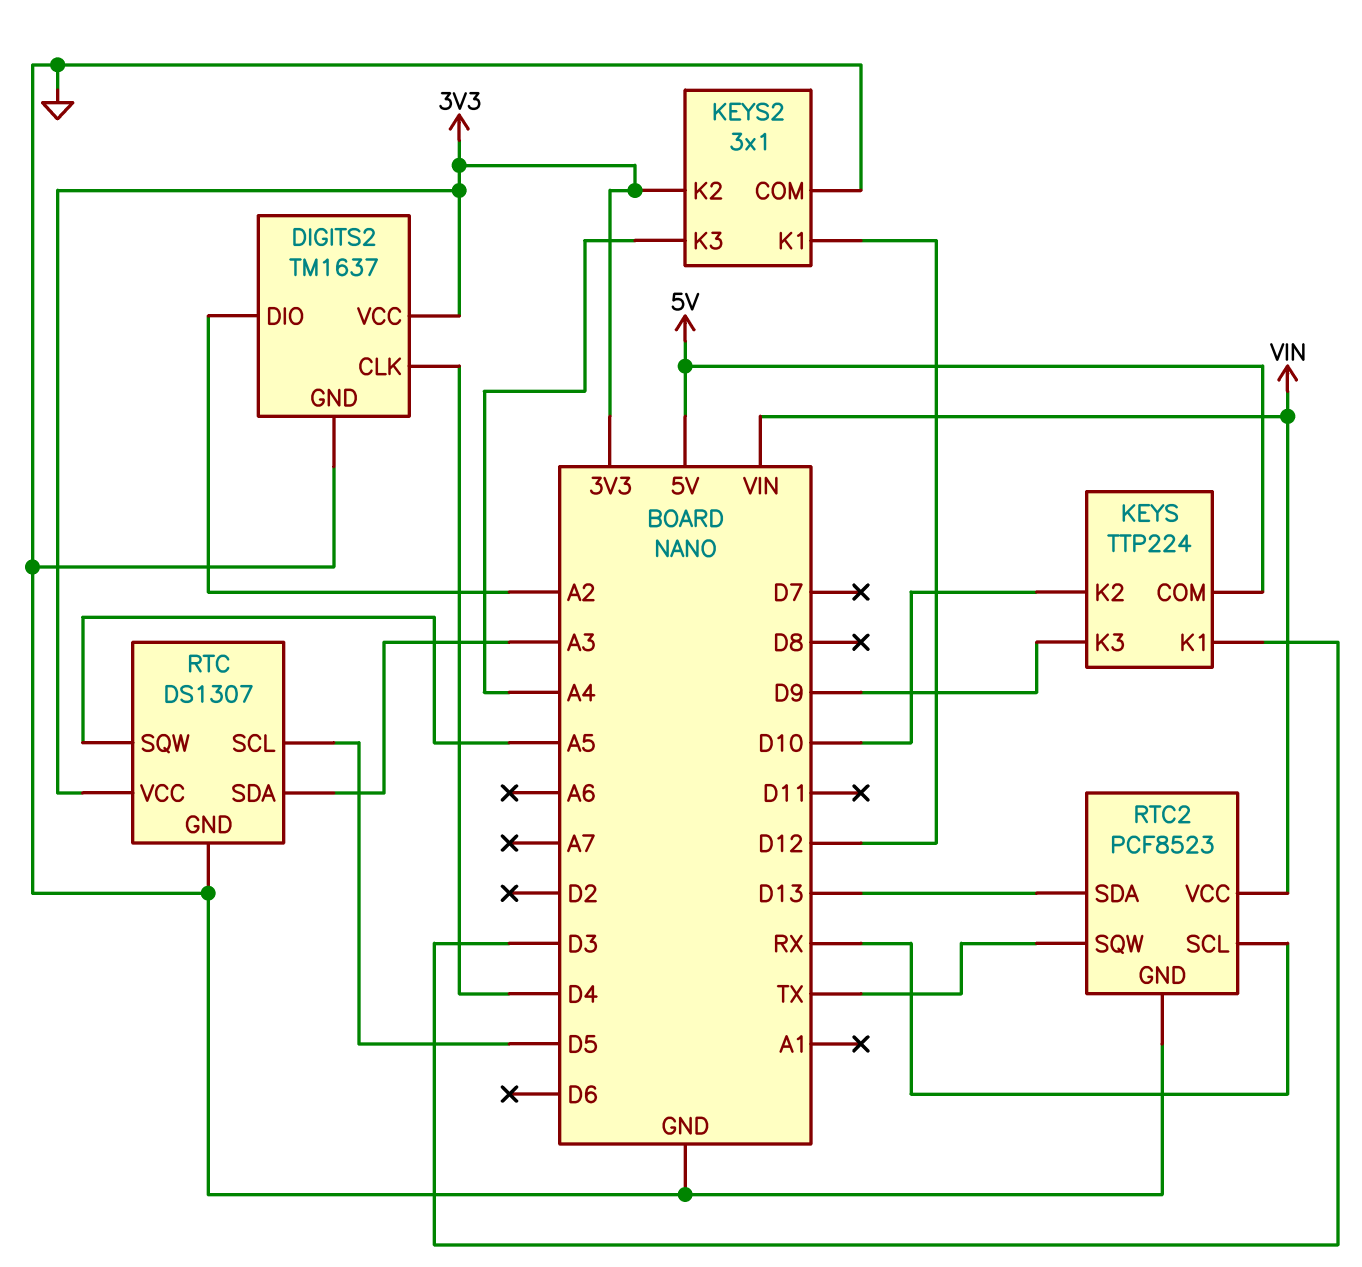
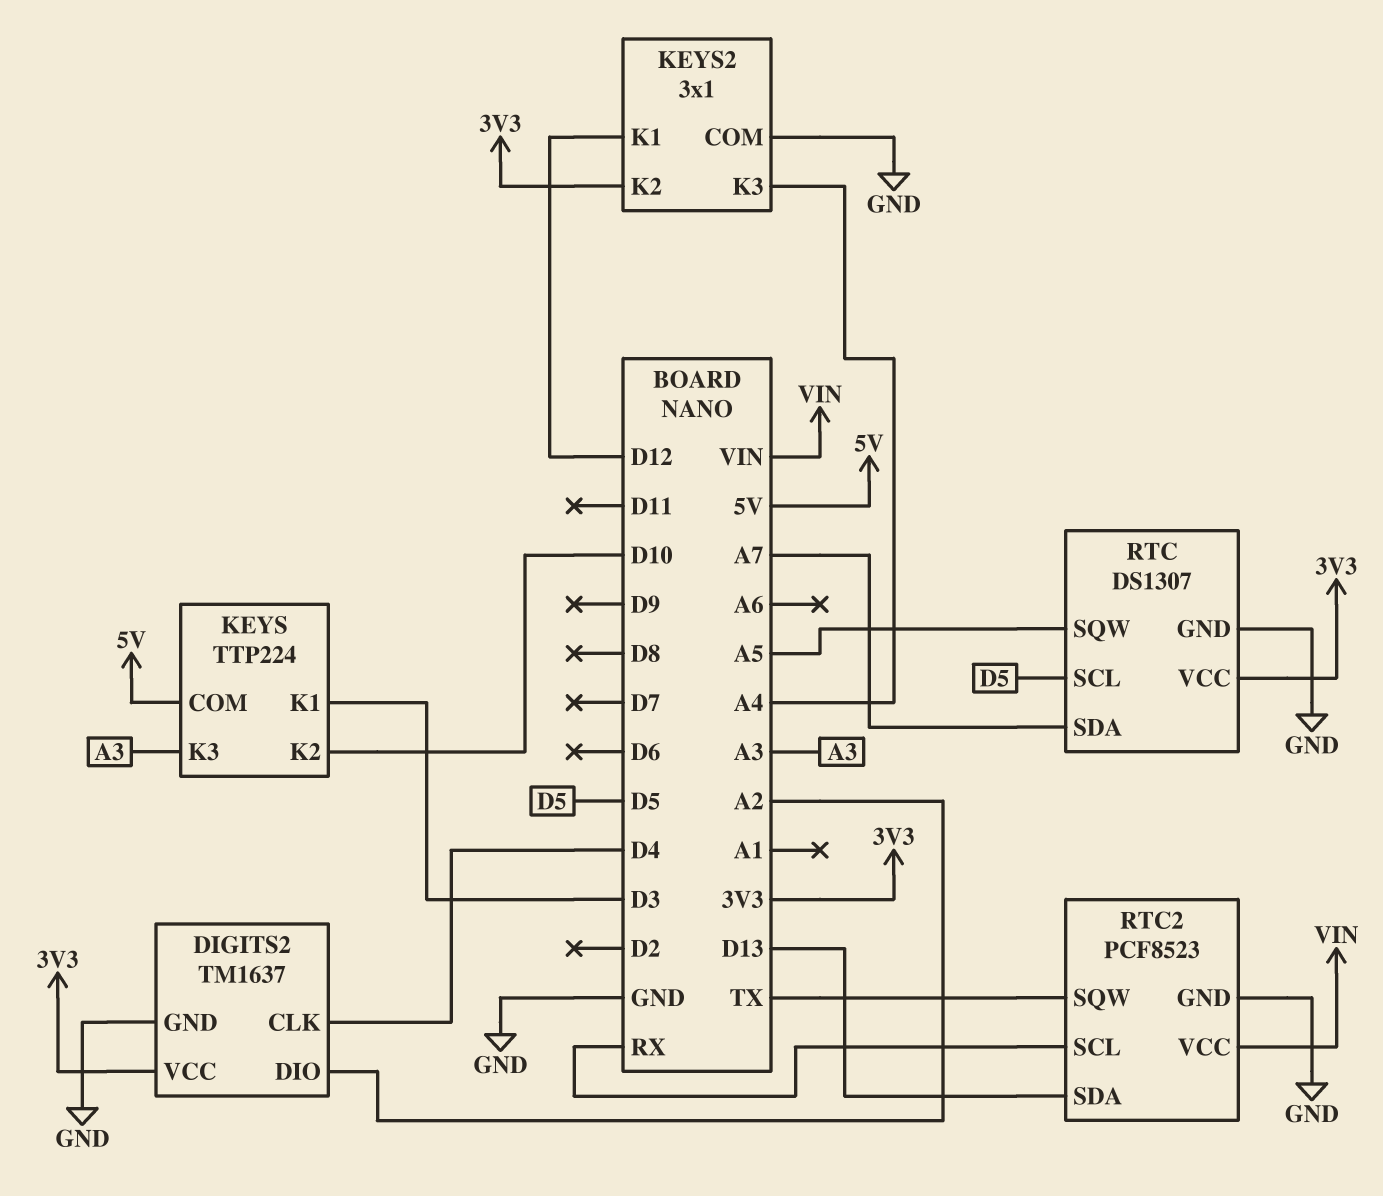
KEYS pin K3: D9 -> A3
RTC pin SDA: A3 -> A7

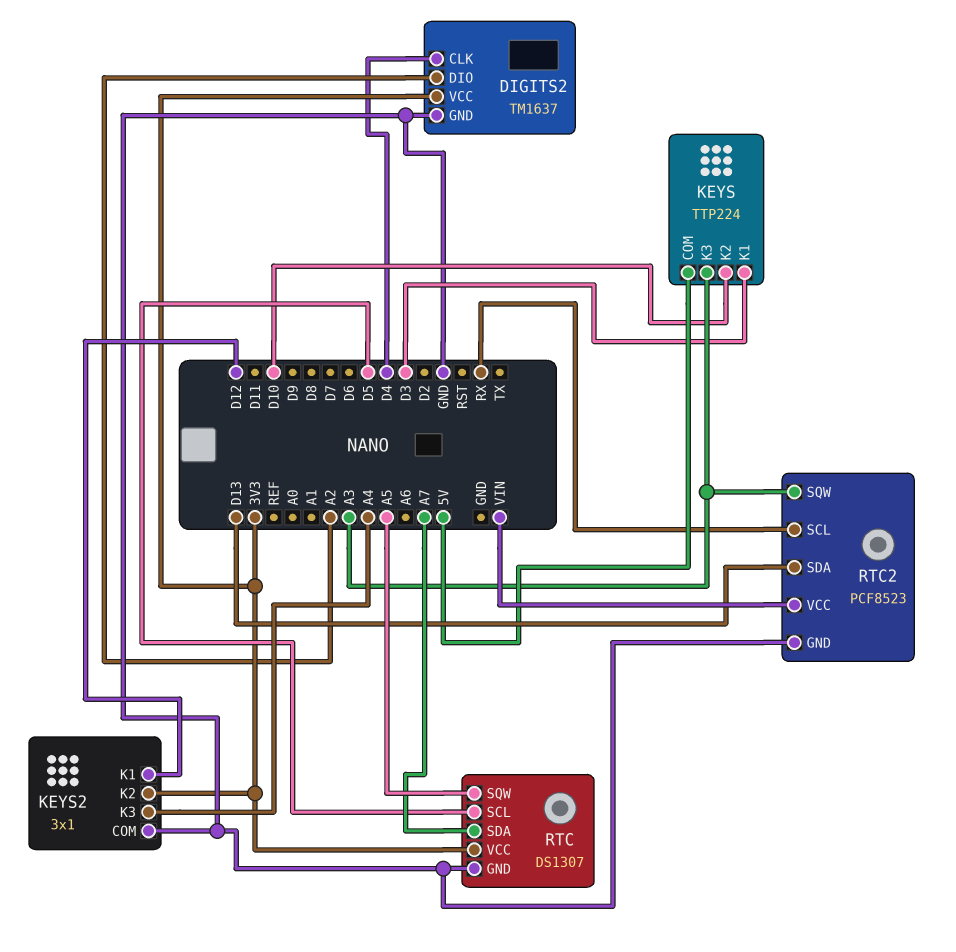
RTC2 pin SQW: TX -> A3

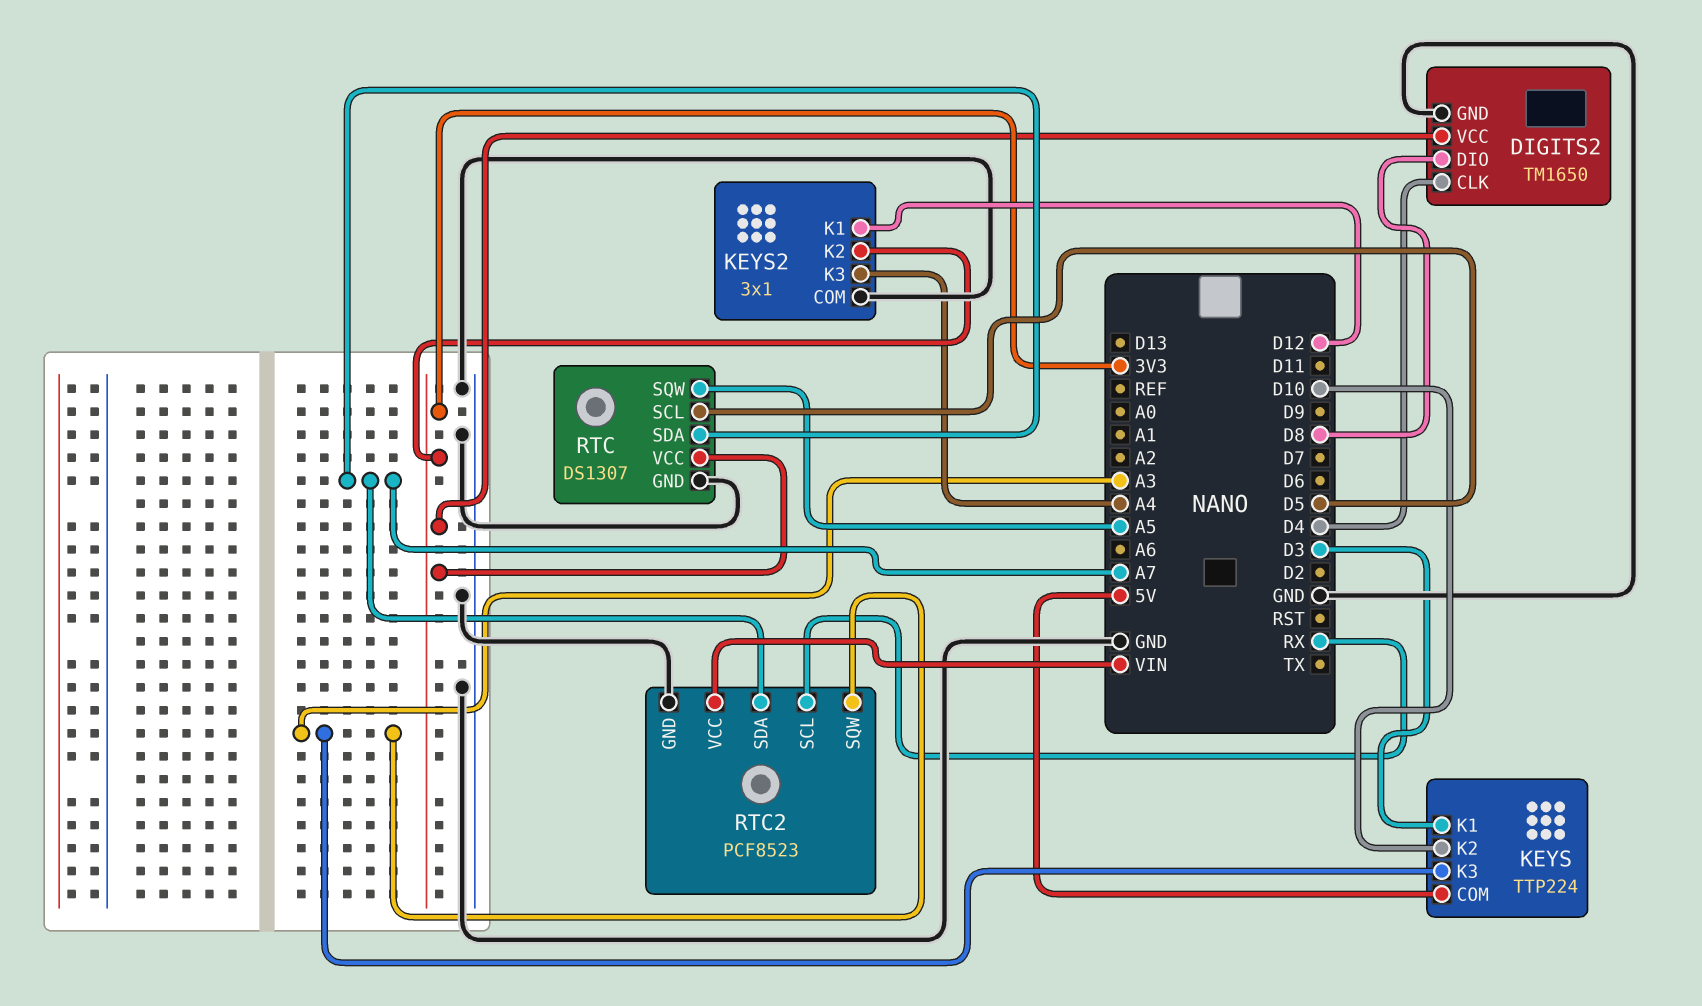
DIGITS2: TM1637 -> TM1650
DIGITS2 pin DIO: A2 -> D8
RTC2 pin SDA: D13 -> A7

